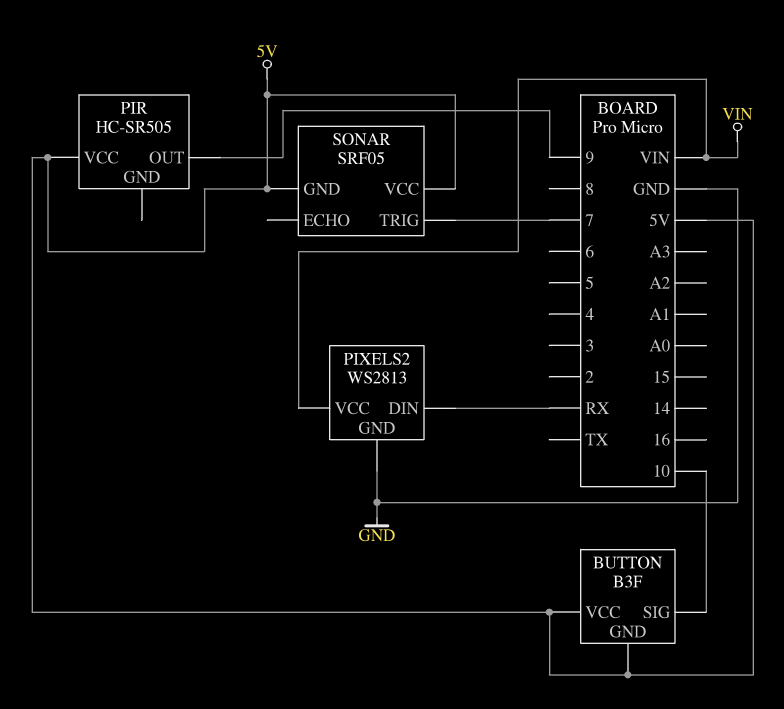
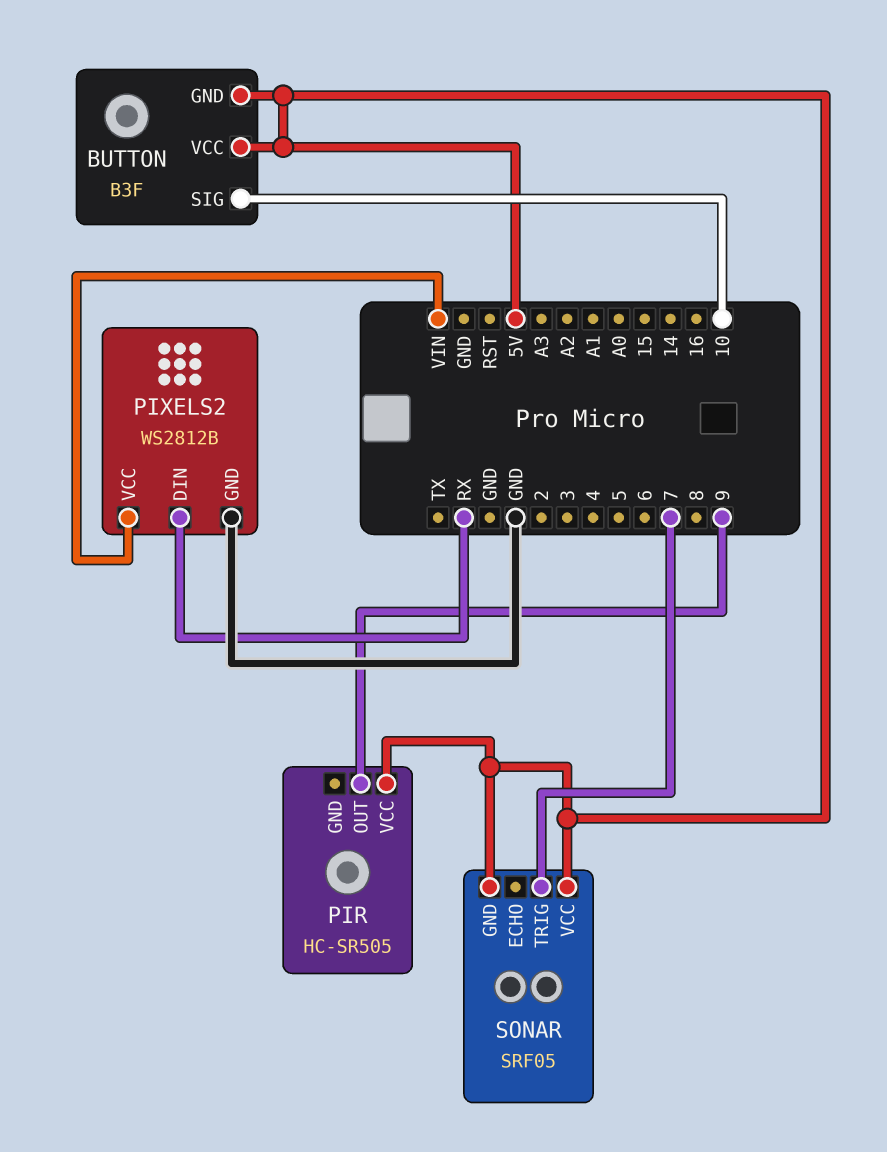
PIXELS2: WS2813 -> WS2812B

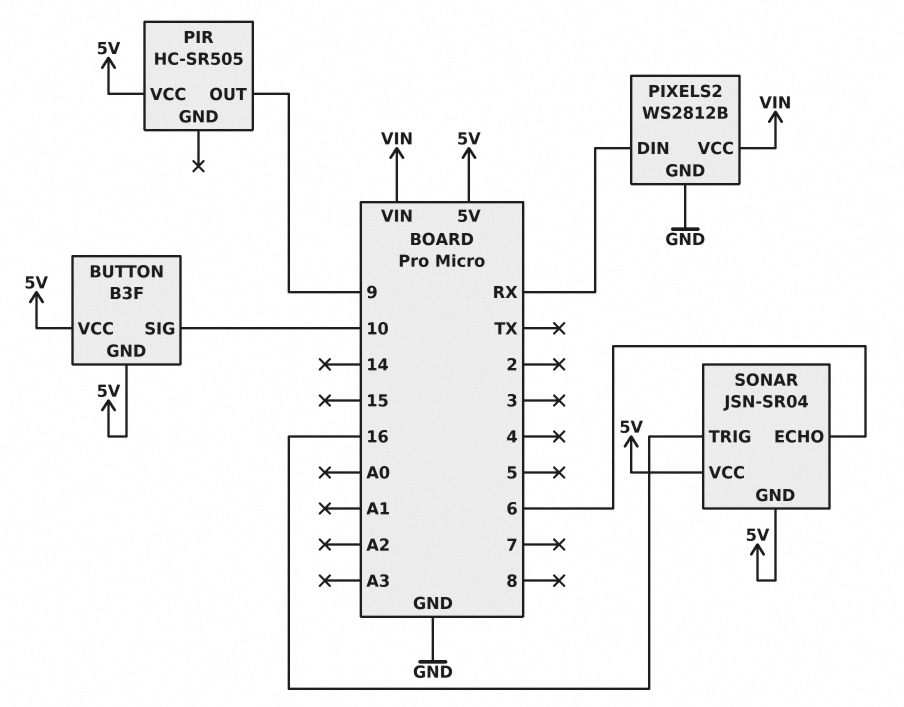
SONAR: SRF05 -> JSN-SR04
SONAR pin ECHO: none -> 6
SONAR pin TRIG: 7 -> 16

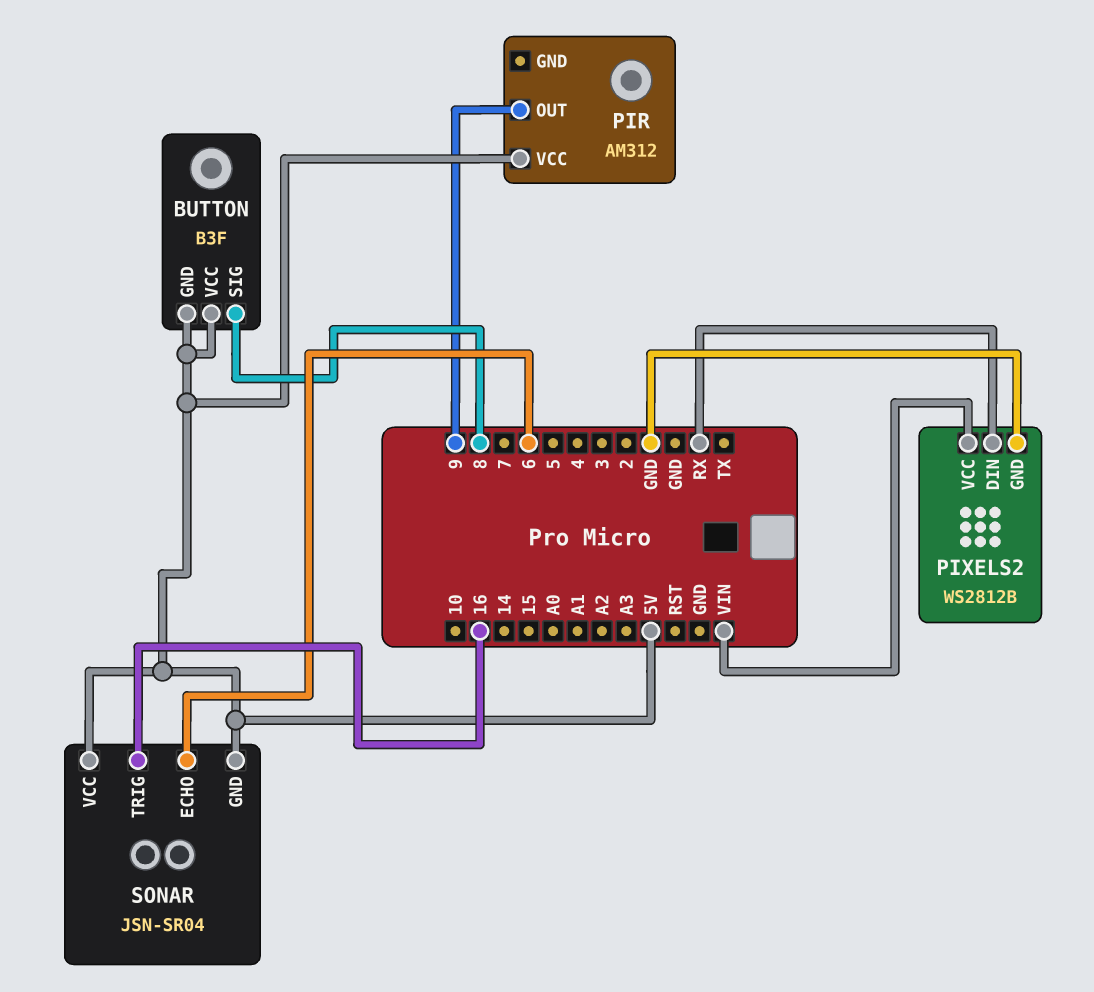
BUTTON pin SIG: 10 -> 8
PIR: HC-SR505 -> AM312

